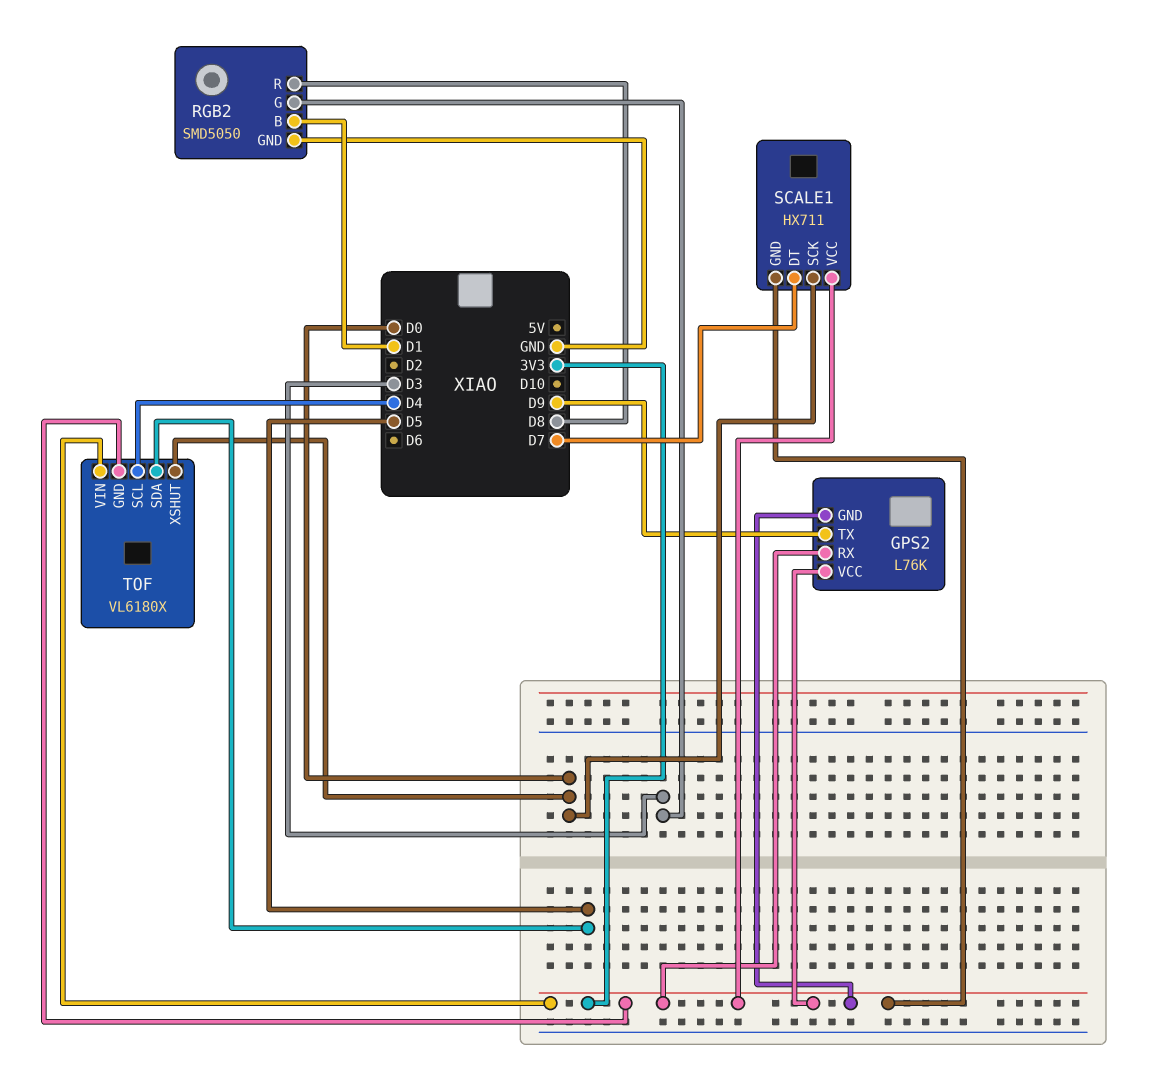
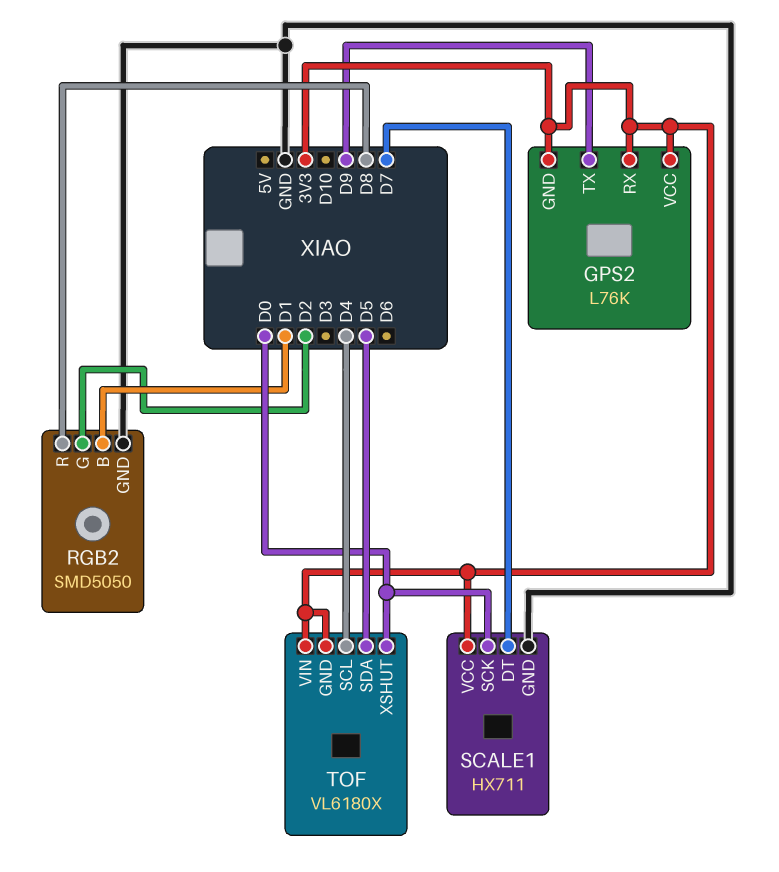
RGB2 pin G: D3 -> D2
SCALE1 pin GND: 3V3 -> GND

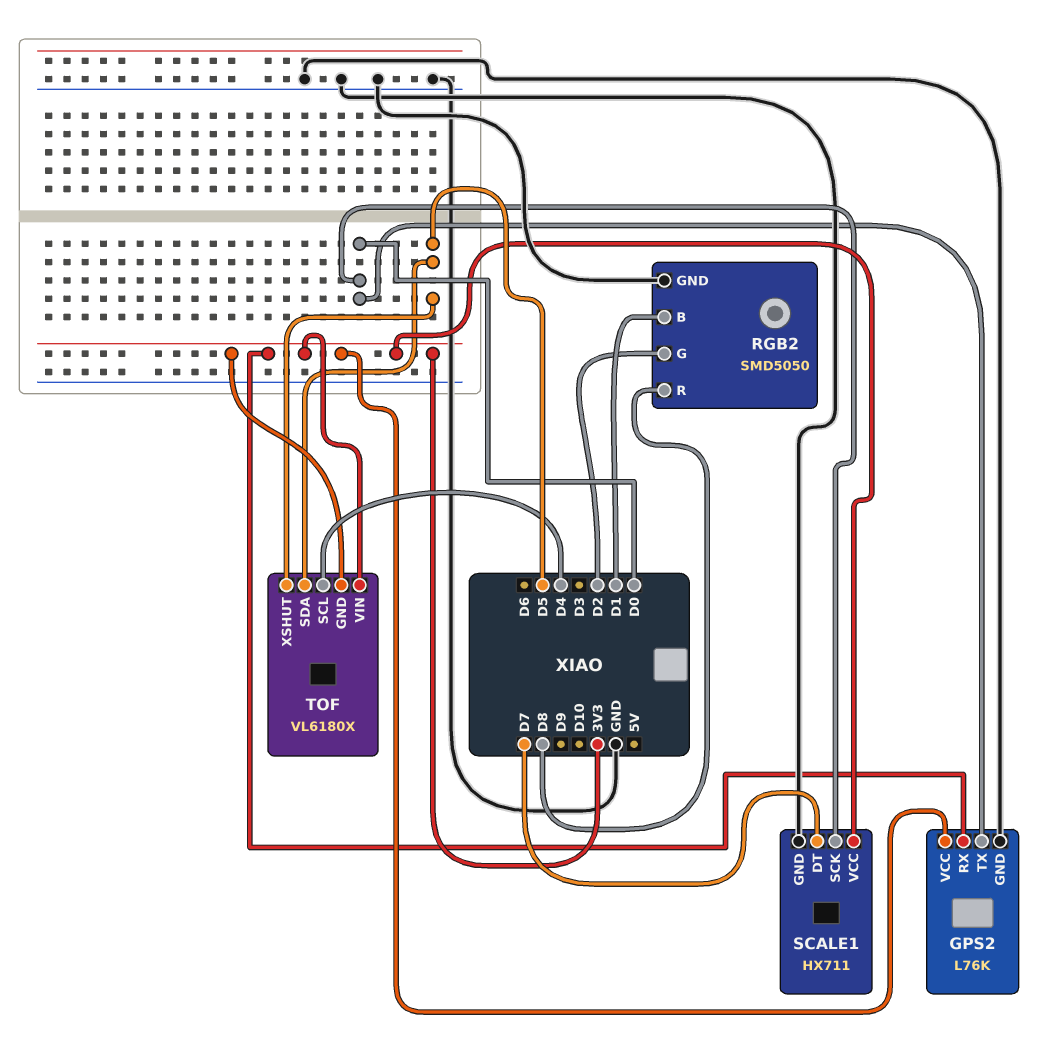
GPS2 pin GND: 3V3 -> GND
GPS2 pin TX: D9 -> D0
TOF pin XSHUT: D0 -> D5

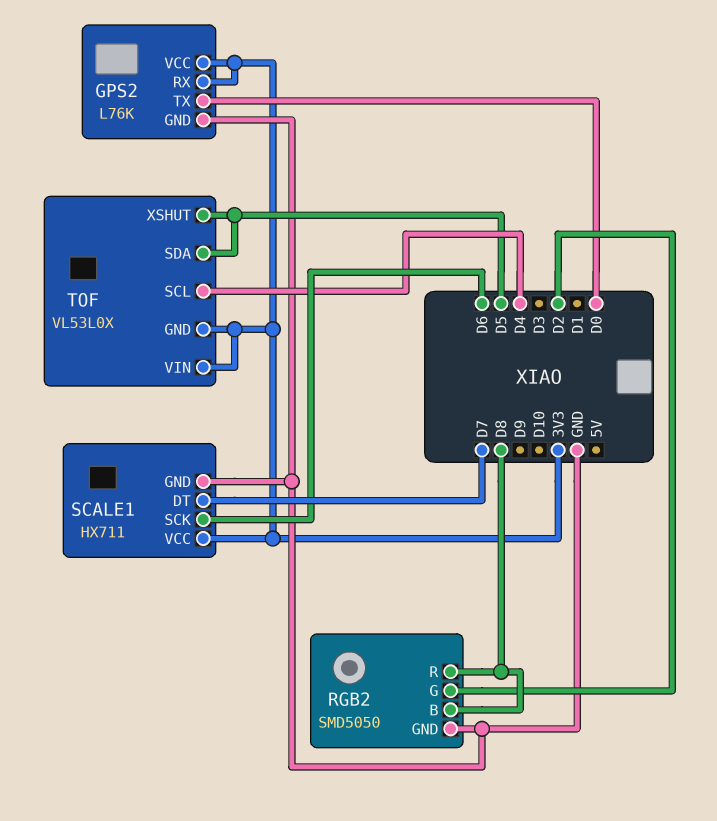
RGB2 pin B: D1 -> D8
SCALE1 pin SCK: D0 -> D6
TOF: VL6180X -> VL53L0X

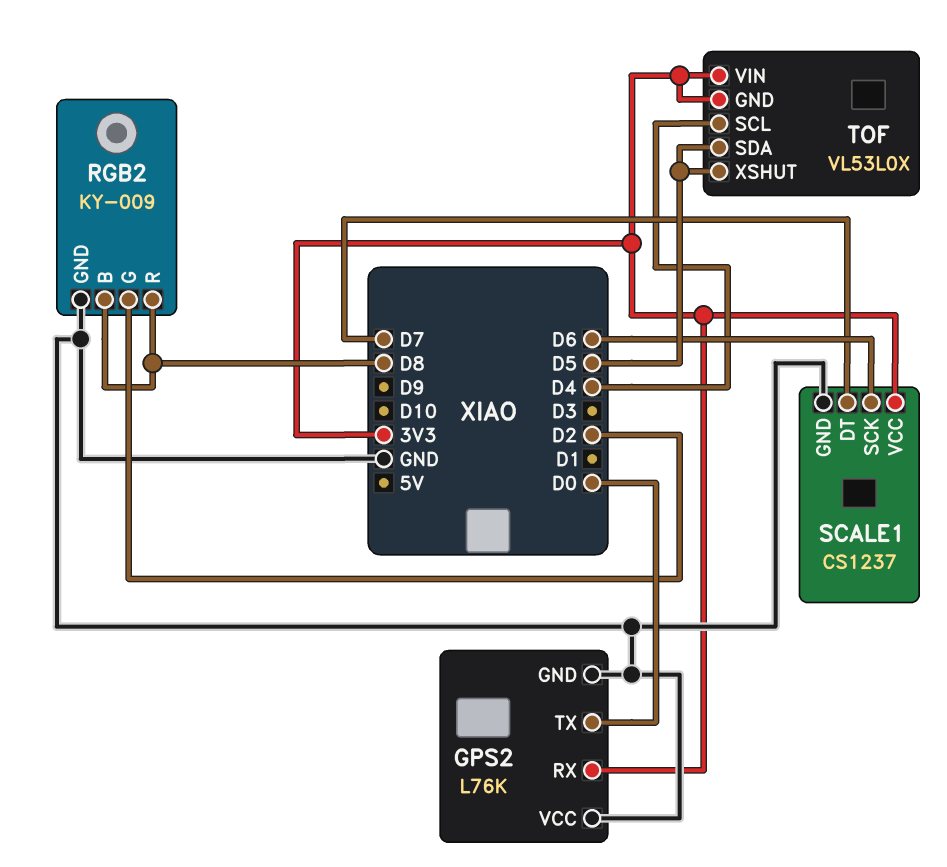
GPS2 pin VCC: 3V3 -> GND
RGB2: SMD5050 -> KY-009
SCALE1: HX711 -> CS1237

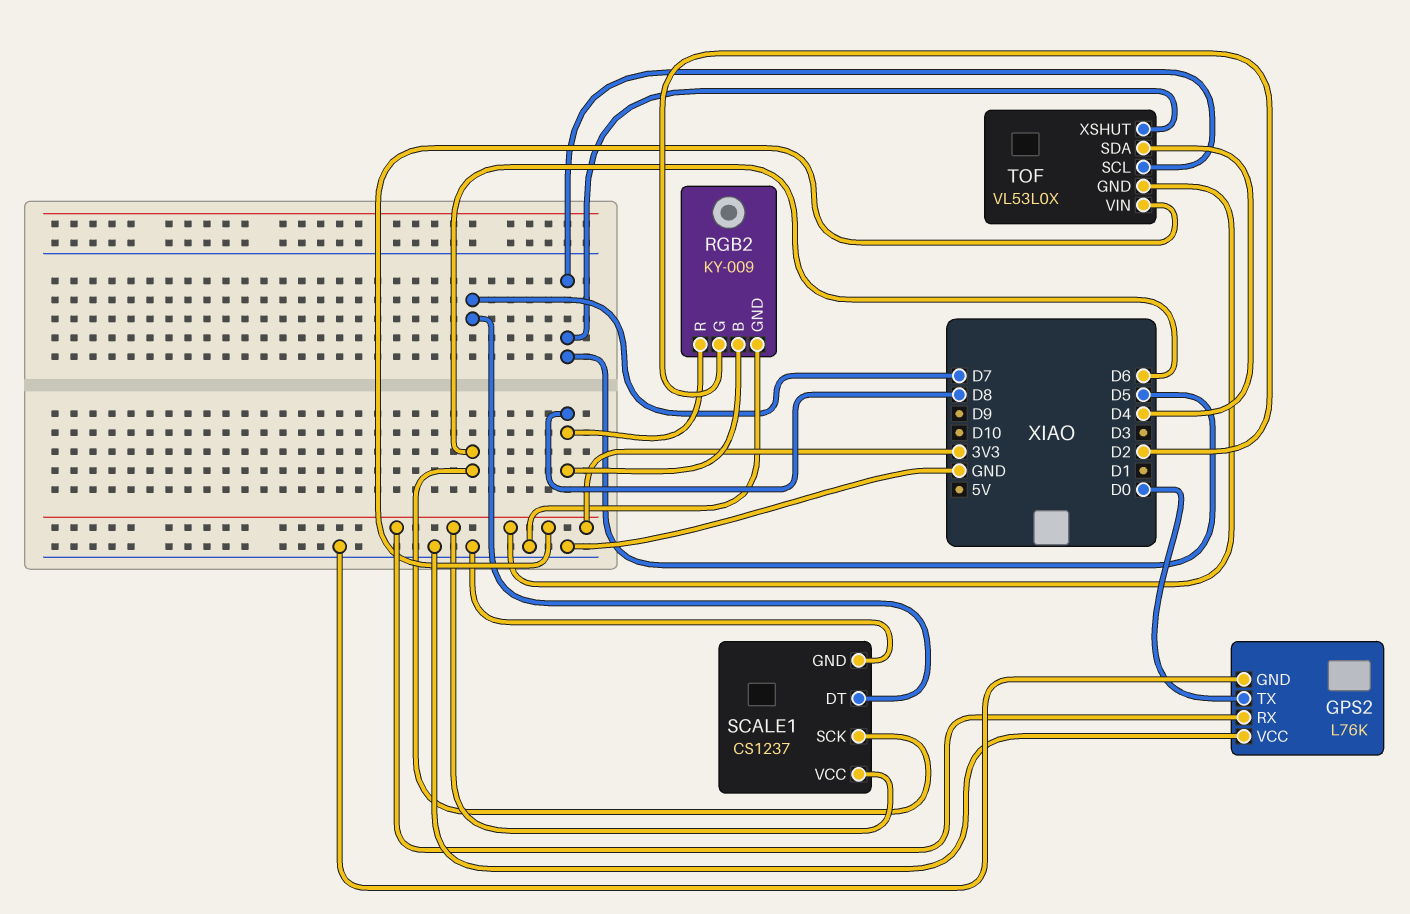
TOF pin SCL: D4 -> D5
TOF pin SDA: D5 -> D4

